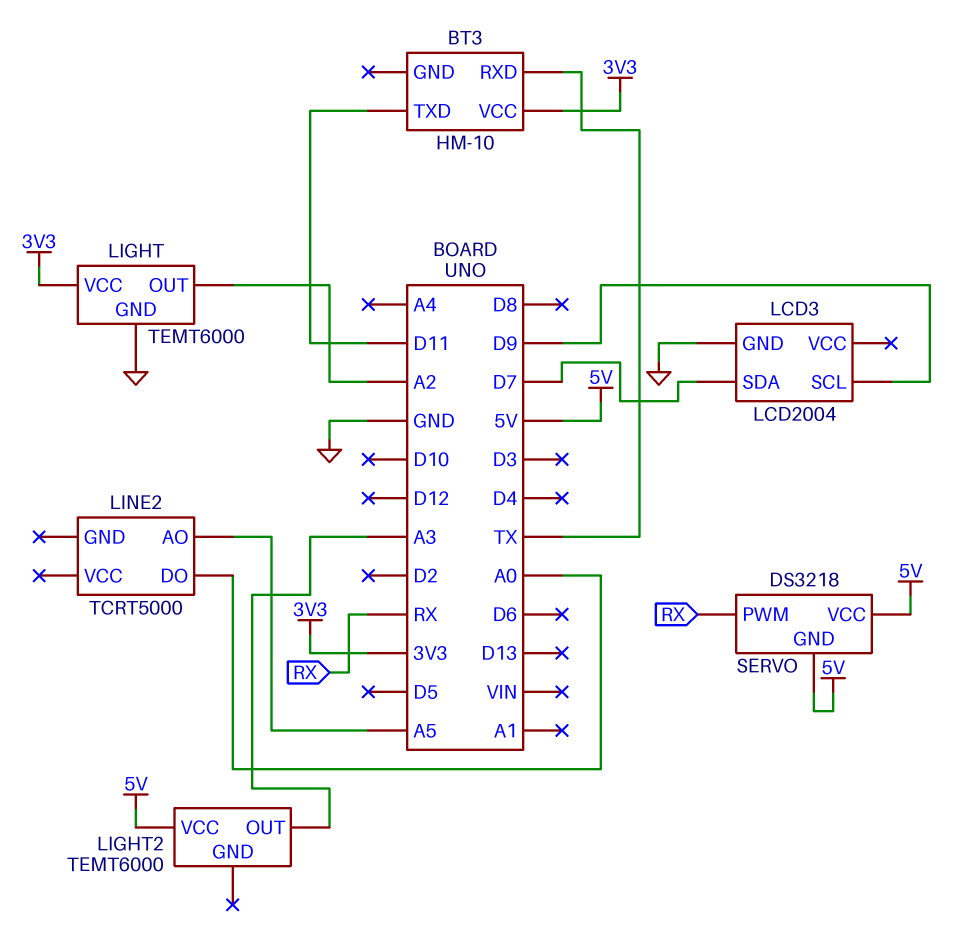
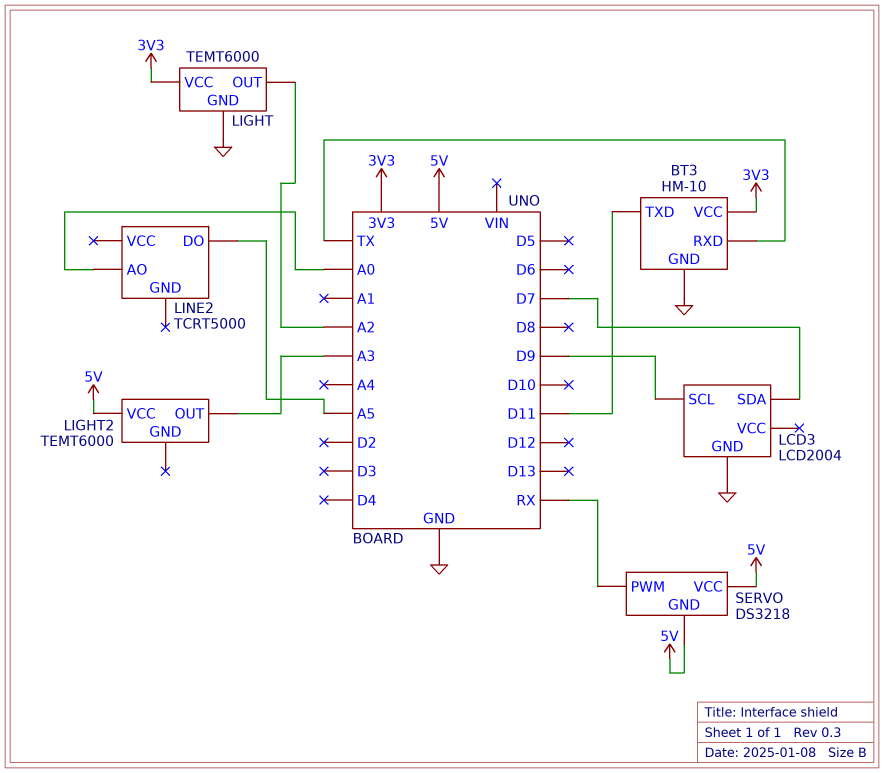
BT3 pin GND: none -> GND
LINE2 pin AO: A5 -> A0
LINE2 pin DO: A0 -> A5

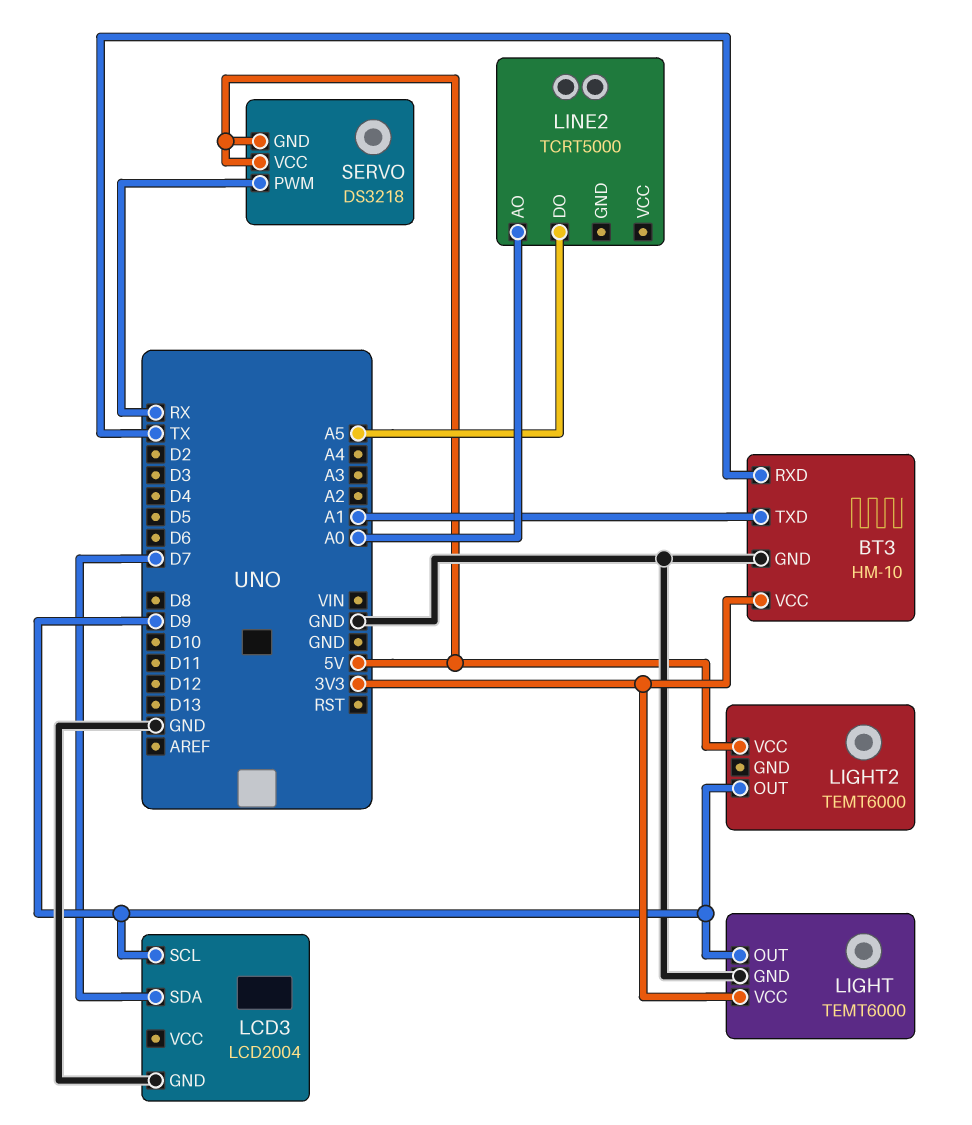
BT3 pin TXD: D11 -> A1
LIGHT pin OUT: A2 -> D9
LIGHT2 pin OUT: A3 -> D9

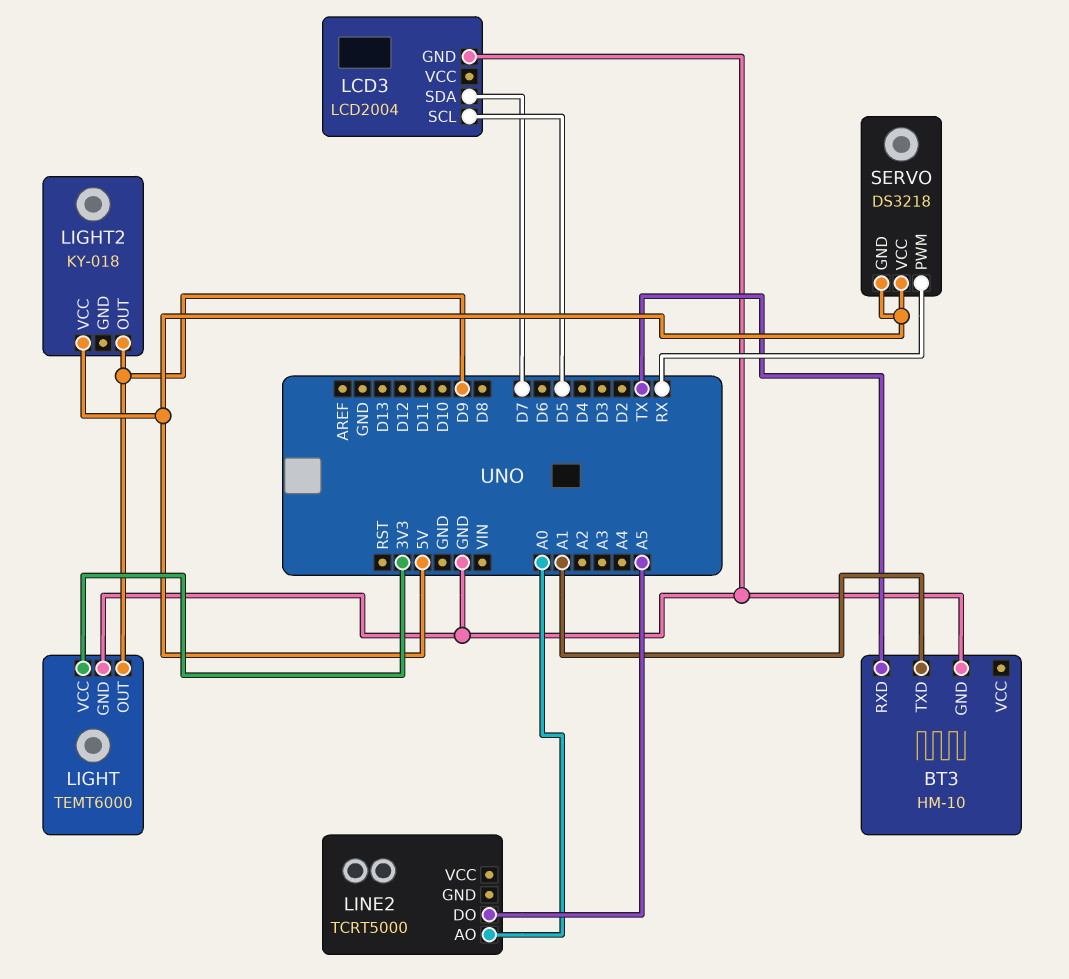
BT3 pin VCC: 3V3 -> none
LCD3 pin SCL: D9 -> D5
LIGHT2: TEMT6000 -> KY-018

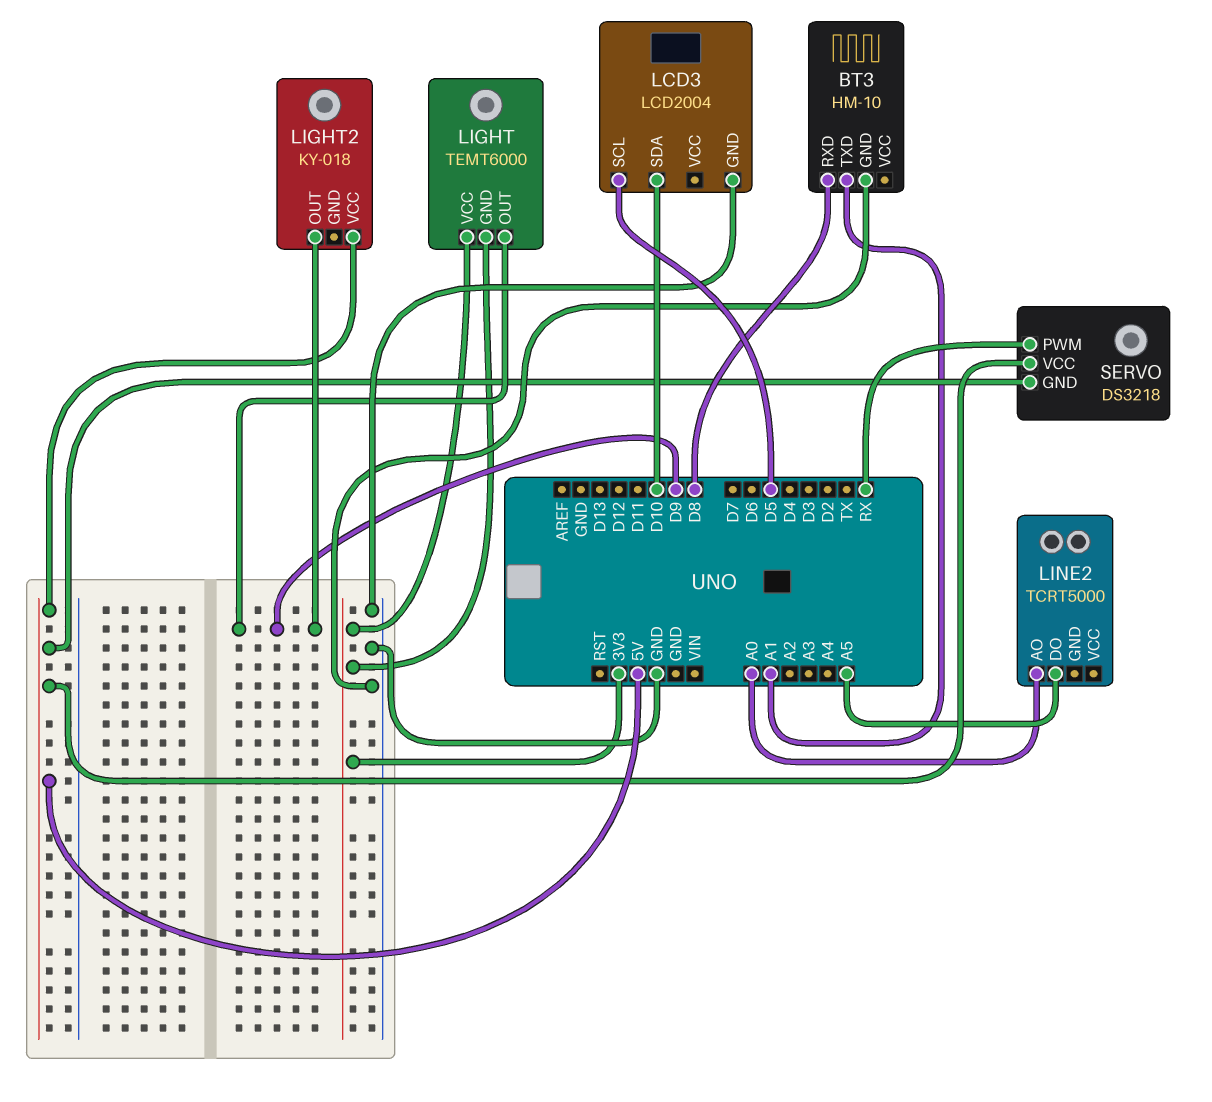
BT3 pin RXD: TX -> D8
LCD3 pin SDA: D7 -> D10
LIGHT pin GND: GND -> 3V3

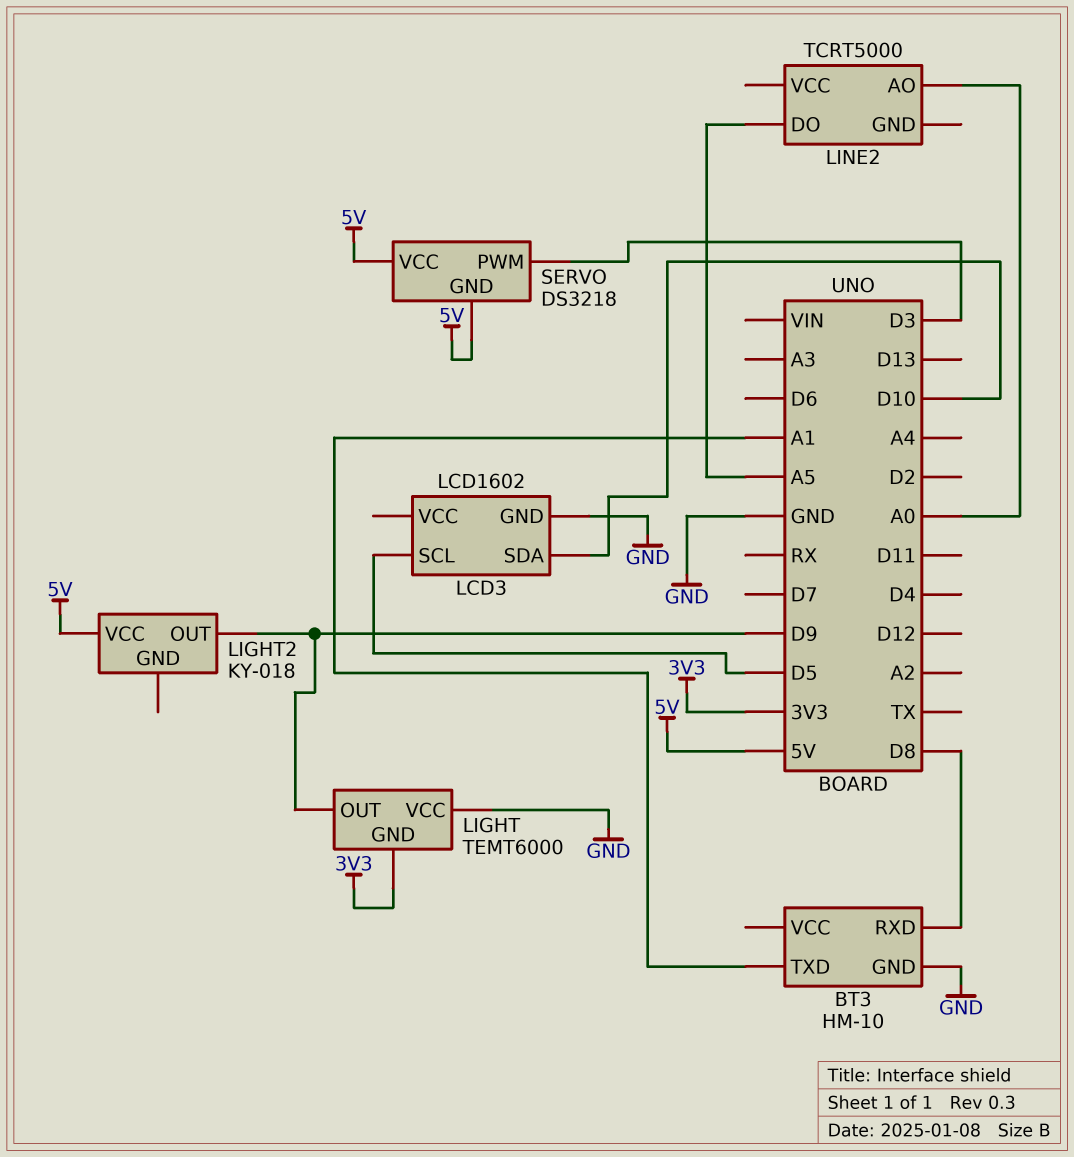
LCD3: LCD2004 -> LCD1602
LIGHT pin VCC: 3V3 -> GND
SERVO pin PWM: RX -> D3

